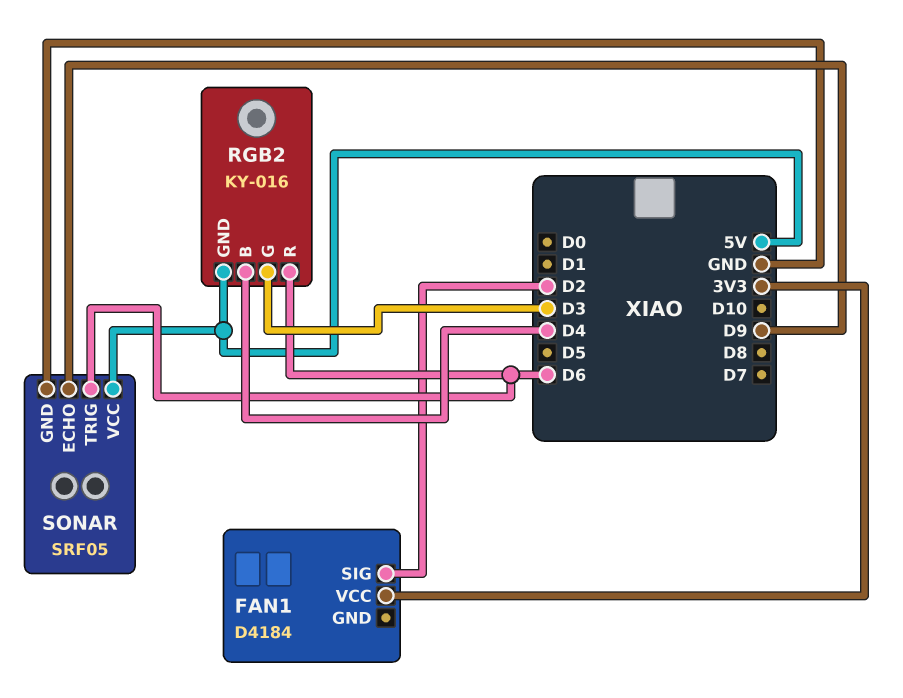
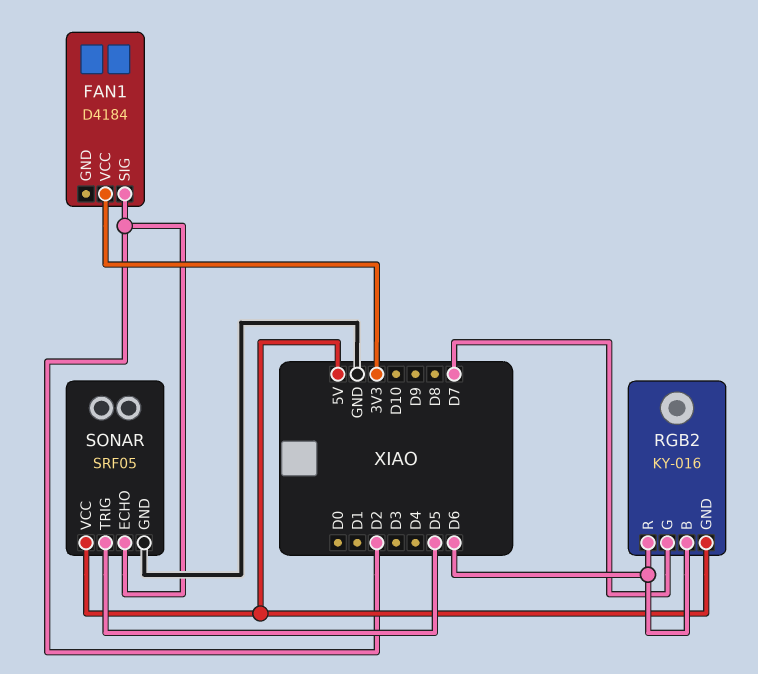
RGB2 pin B: D4 -> D6
RGB2 pin G: D3 -> D7
SONAR pin ECHO: D9 -> D2
SONAR pin TRIG: D6 -> D5

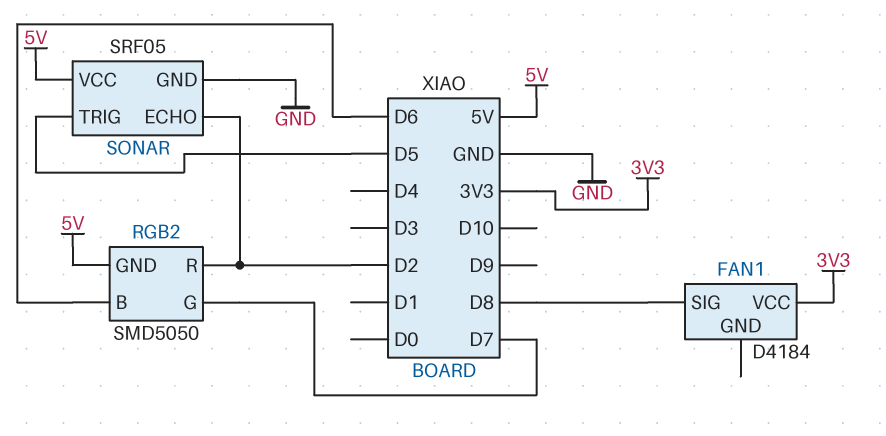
FAN1 pin SIG: D2 -> D8
RGB2: KY-016 -> SMD5050
RGB2 pin R: D6 -> D2

